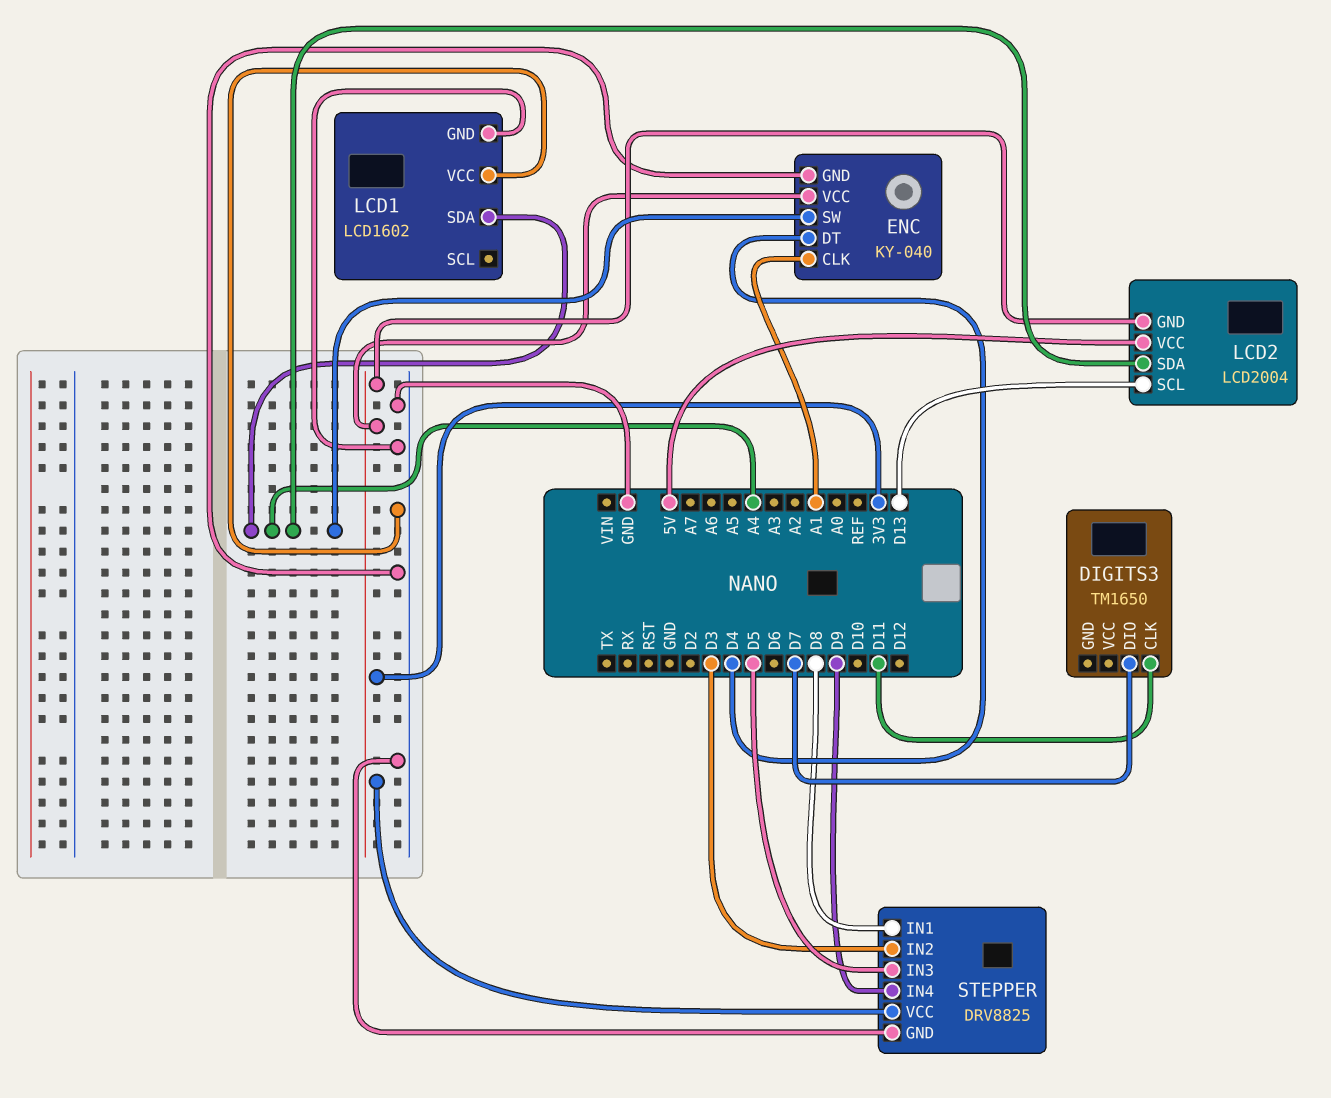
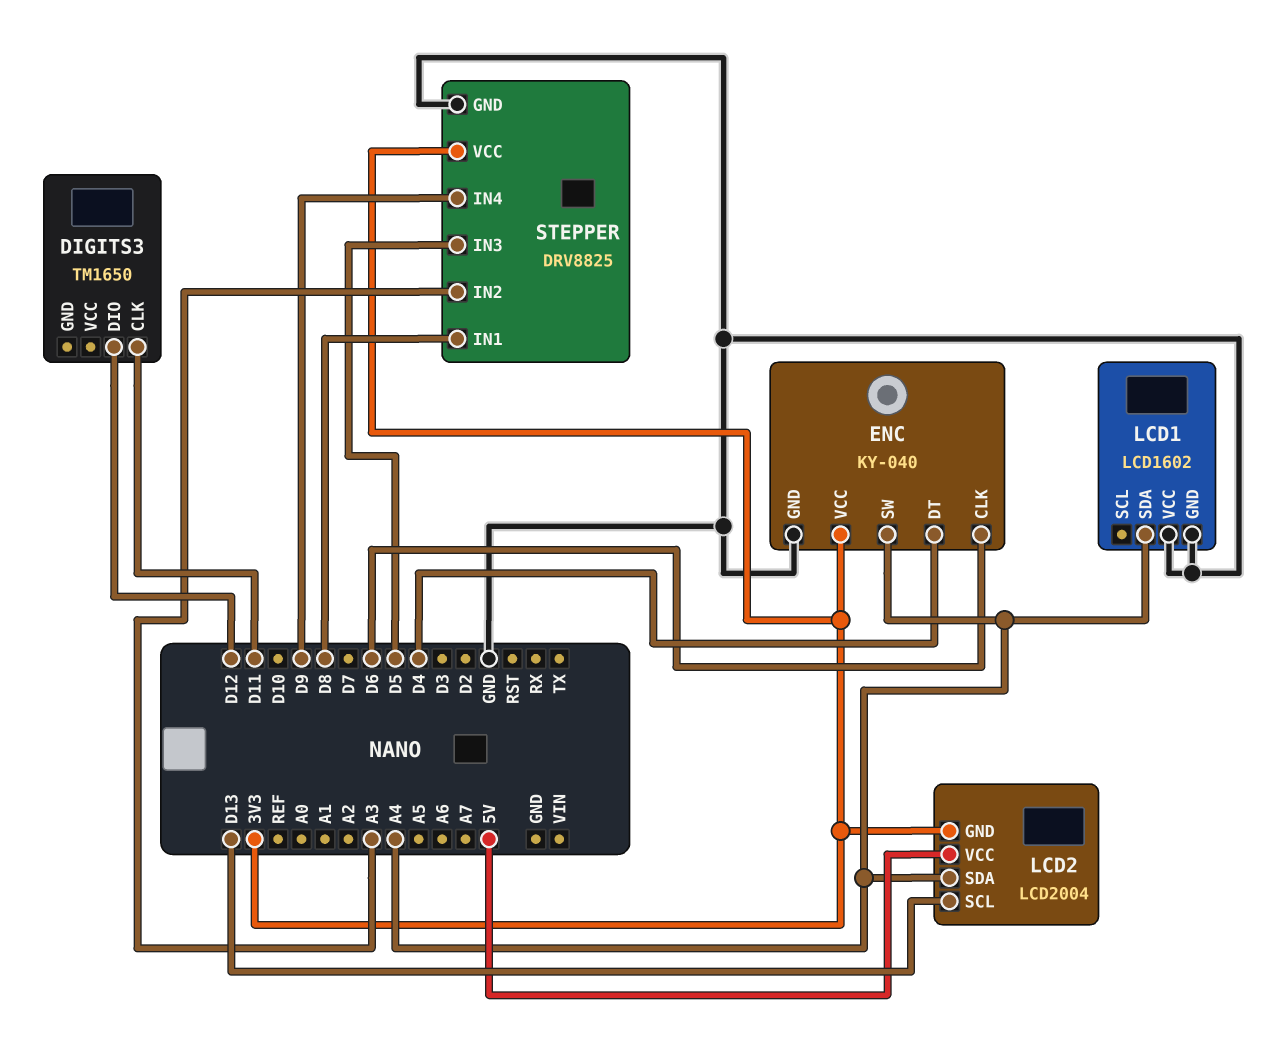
DIGITS3 pin DIO: D7 -> D12
ENC pin CLK: A1 -> D6
STEPPER pin IN2: D3 -> A3

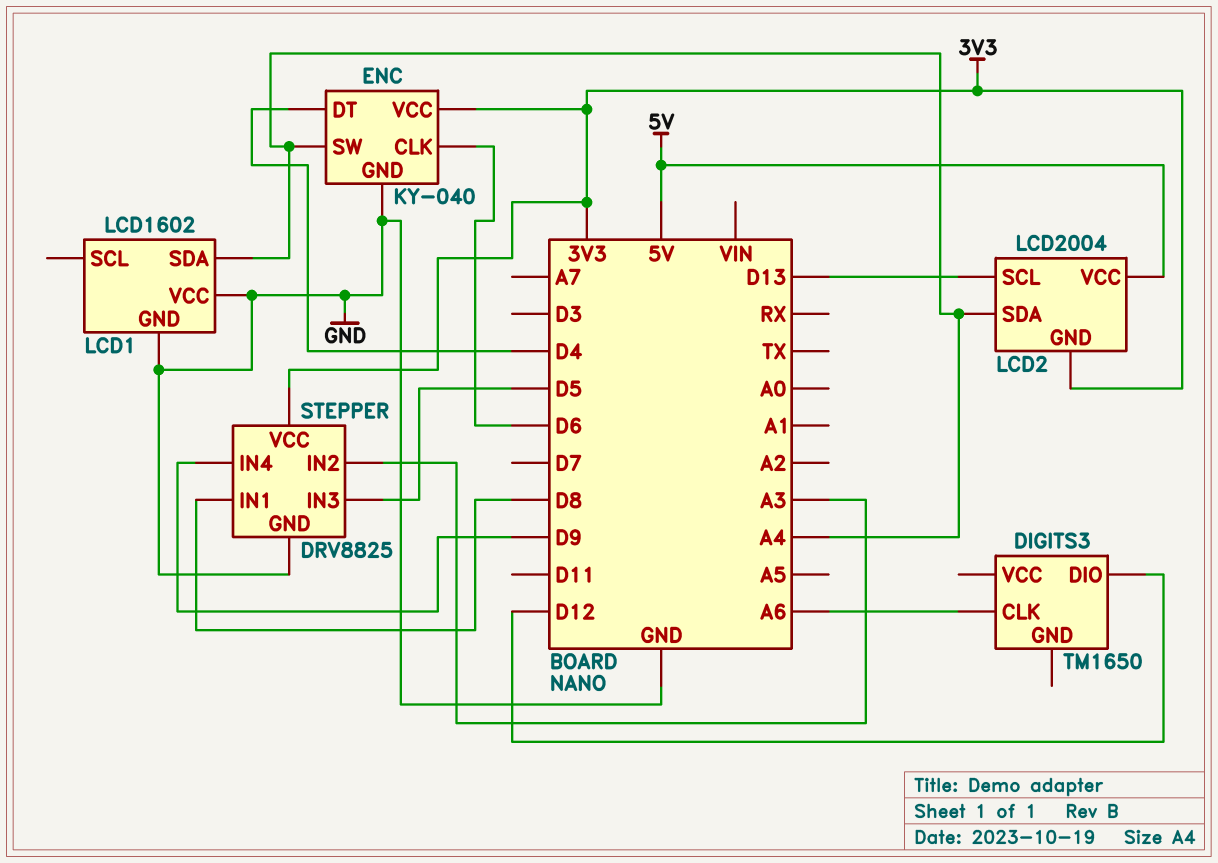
DIGITS3 pin CLK: D11 -> A6

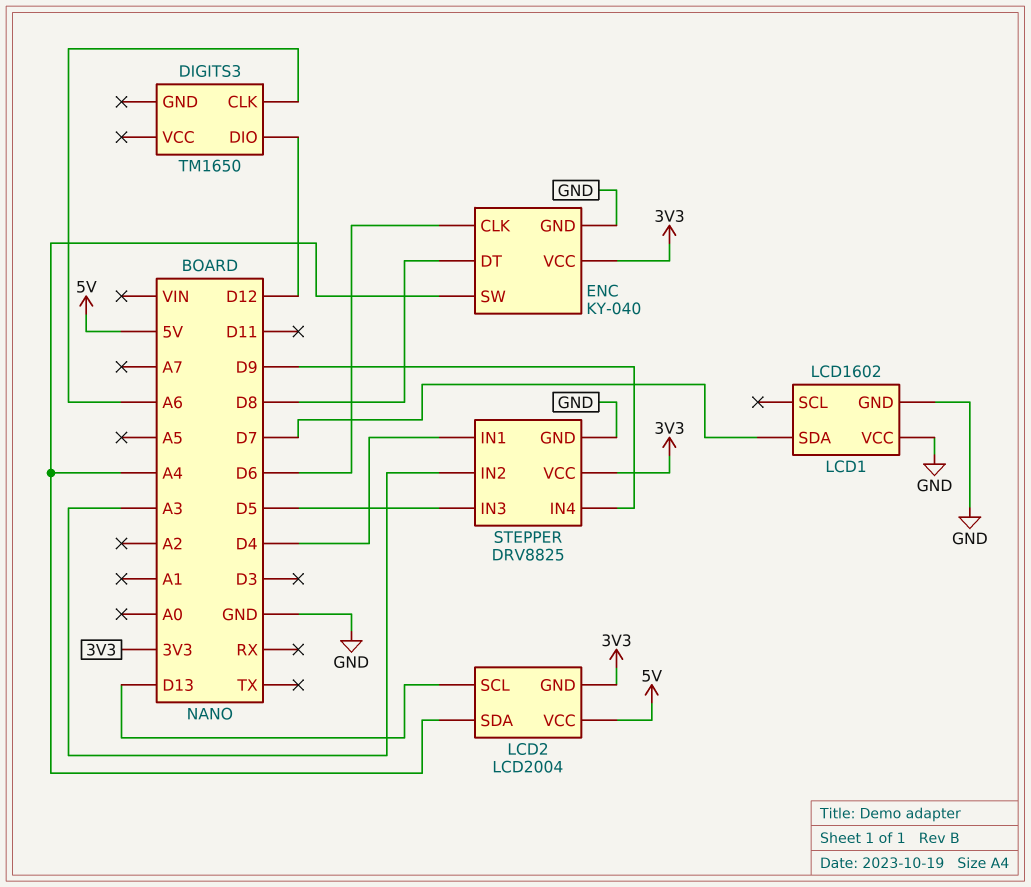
ENC pin DT: D4 -> D8
LCD1 pin SDA: A4 -> D7
STEPPER pin IN1: D8 -> D4

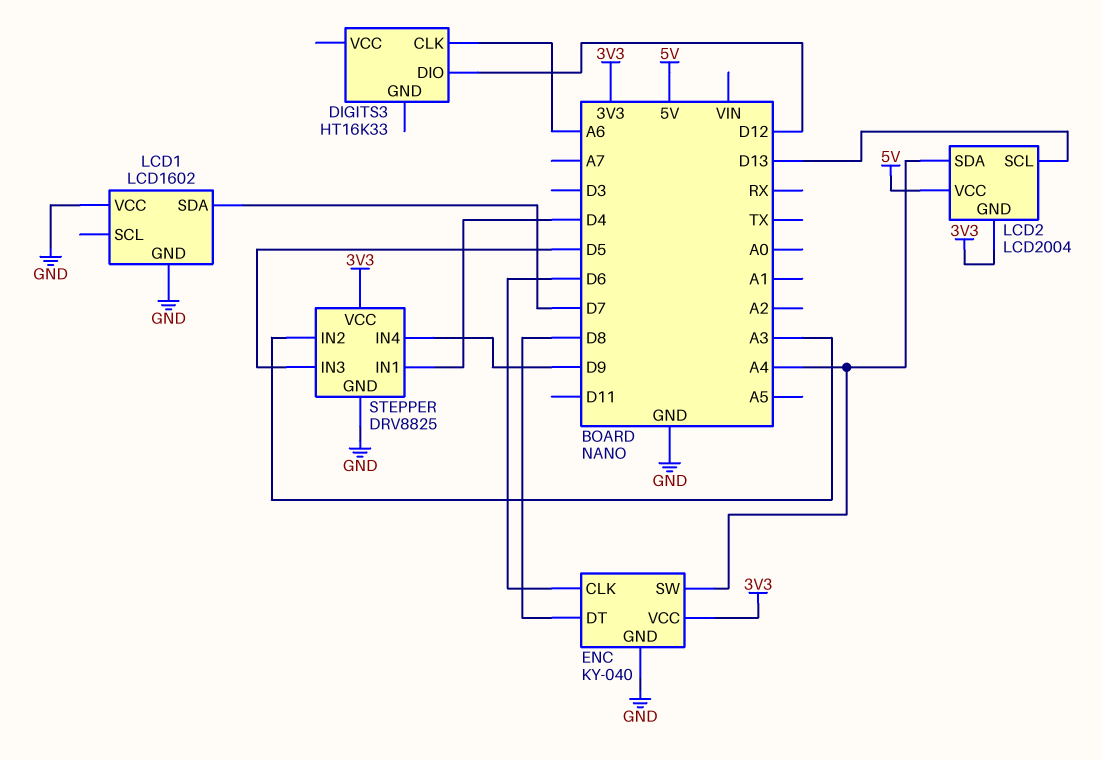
DIGITS3: TM1650 -> HT16K33

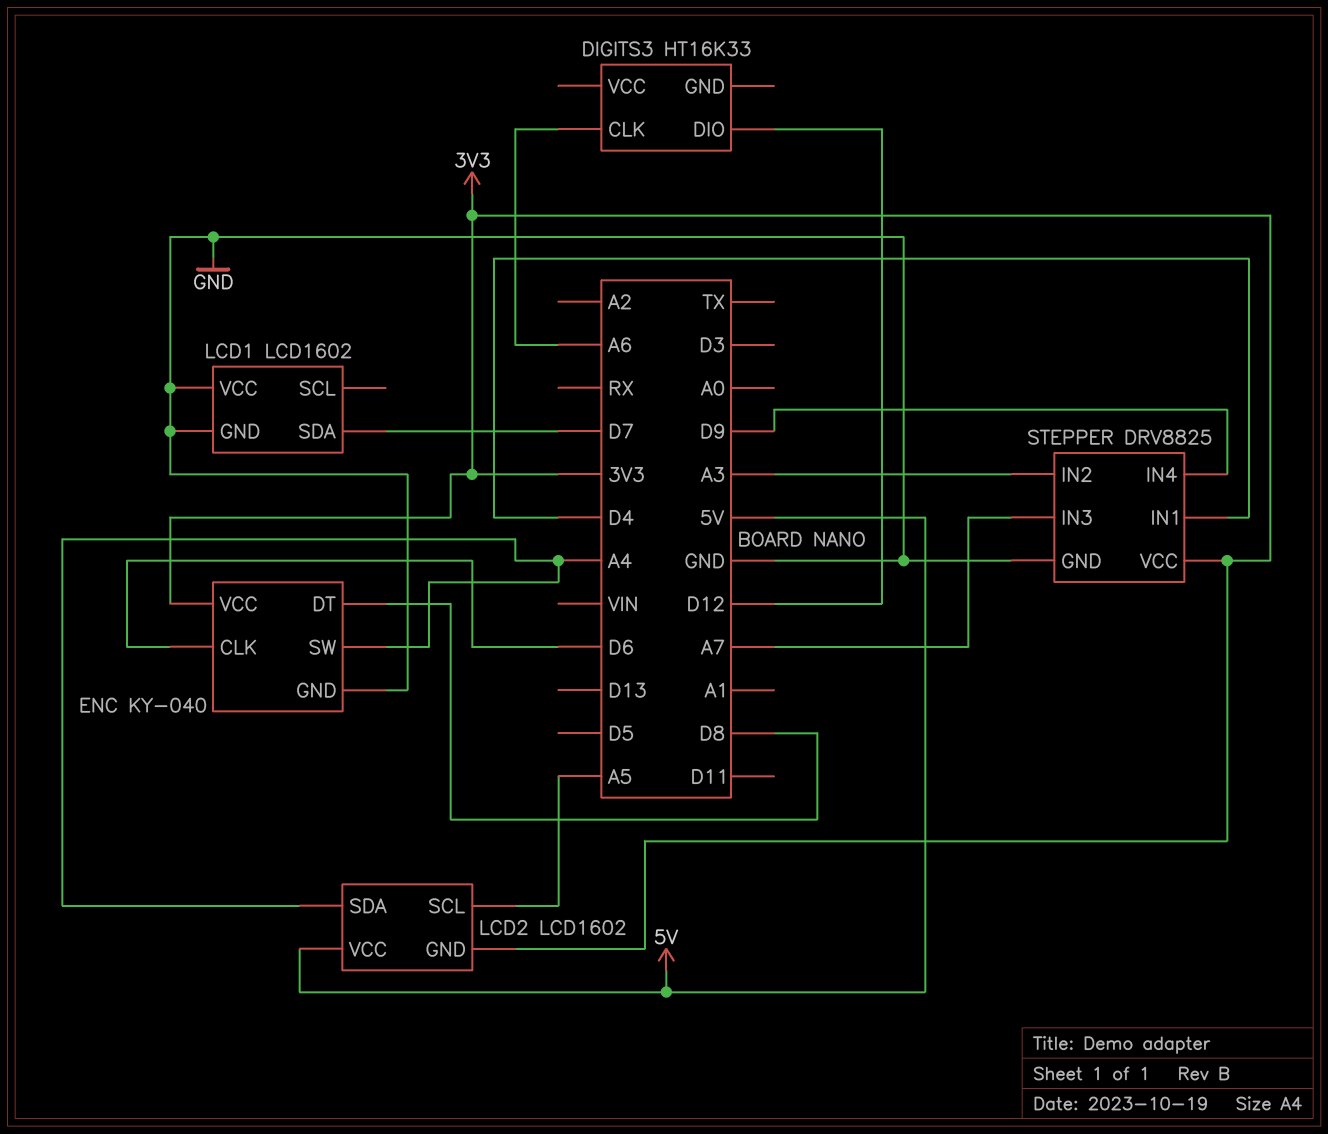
LCD2: LCD2004 -> LCD1602
LCD2 pin SCL: D13 -> A5
STEPPER pin IN3: D5 -> A7

